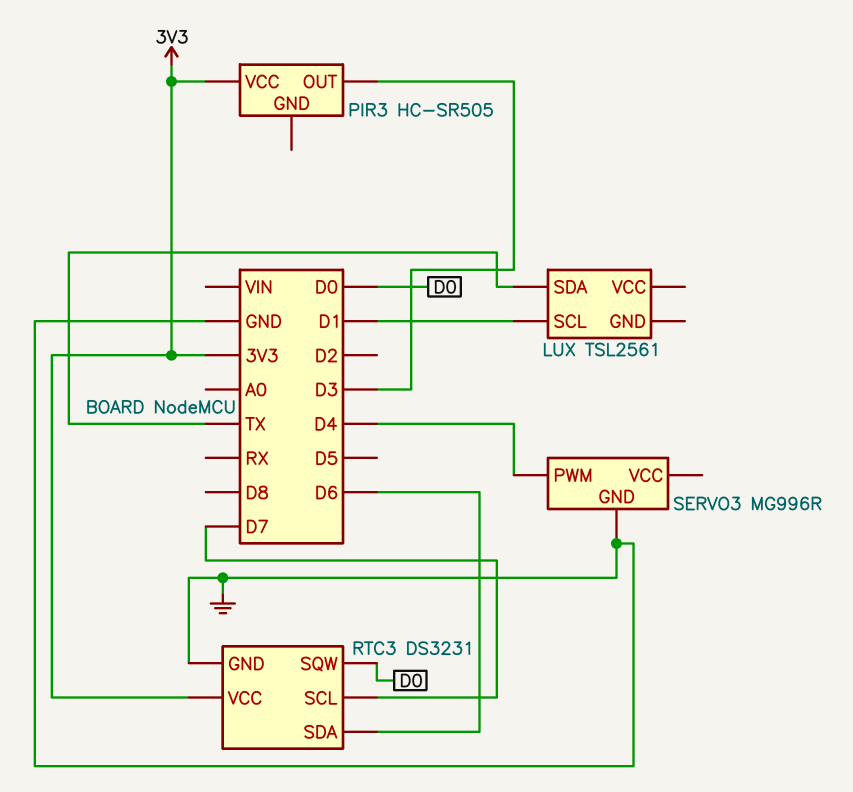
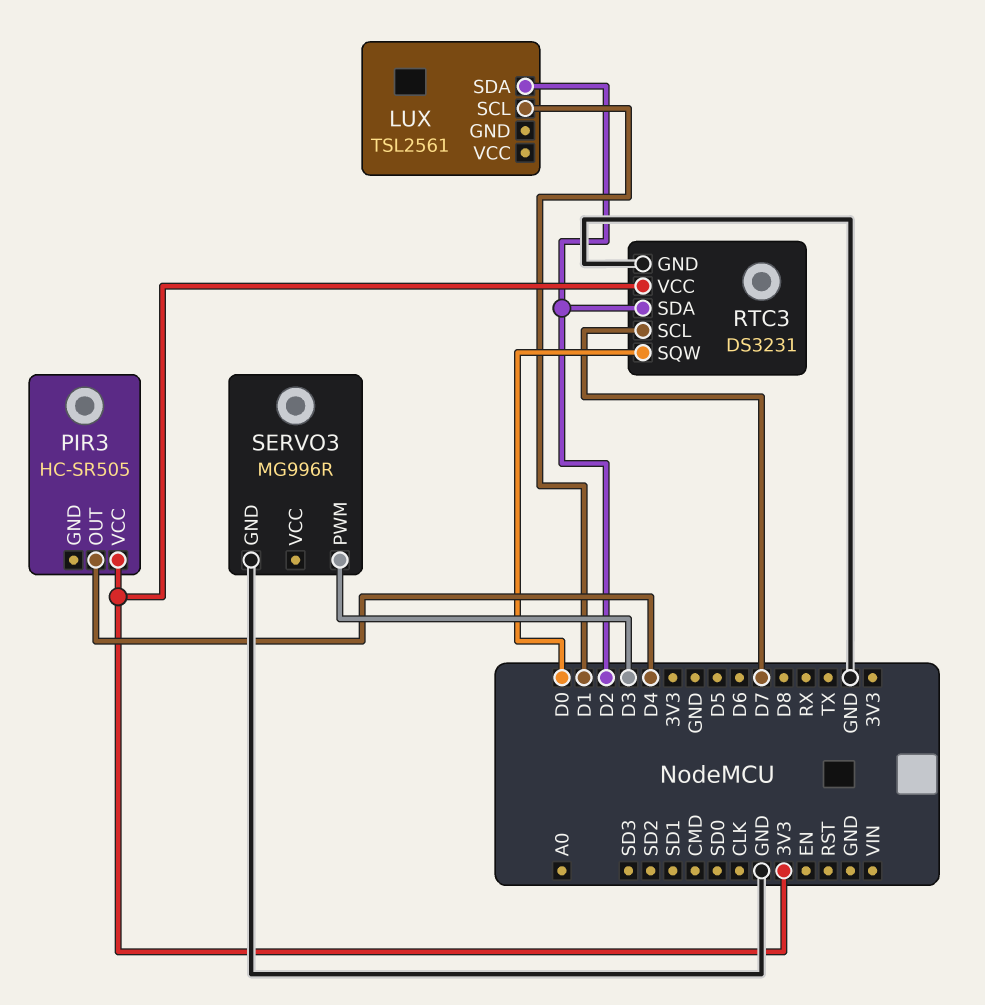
LUX pin SDA: TX -> D2
PIR3 pin OUT: D3 -> D4
RTC3 pin SDA: D6 -> D2
SERVO3 pin PWM: D4 -> D3

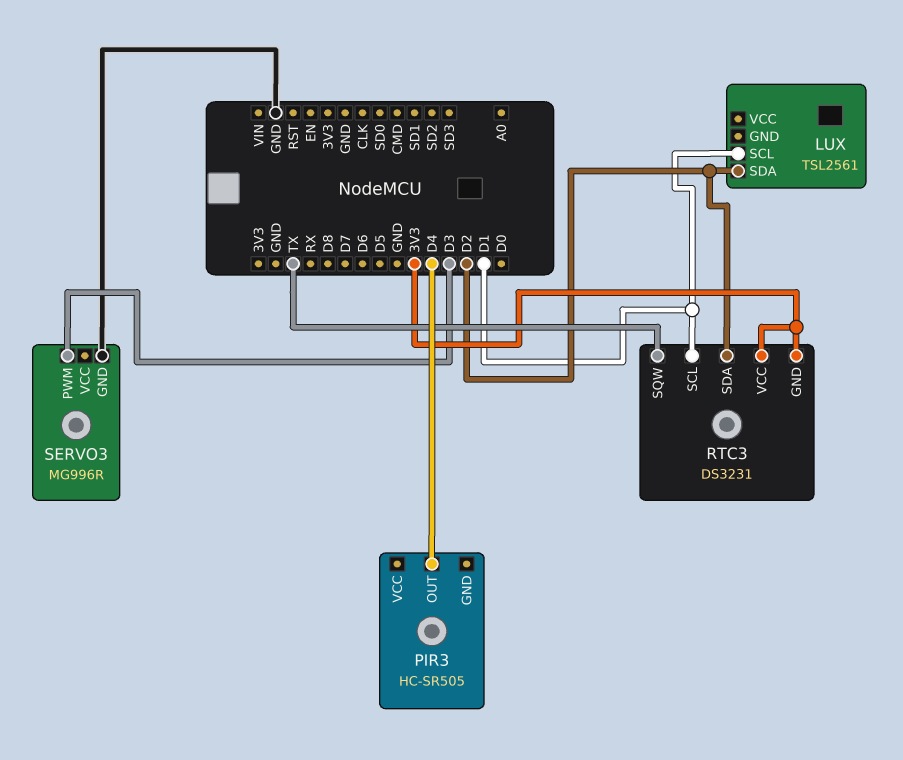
PIR3 pin VCC: 3V3 -> none
RTC3 pin GND: GND -> 3V3
RTC3 pin SCL: D7 -> D1
RTC3 pin SQW: D0 -> TX

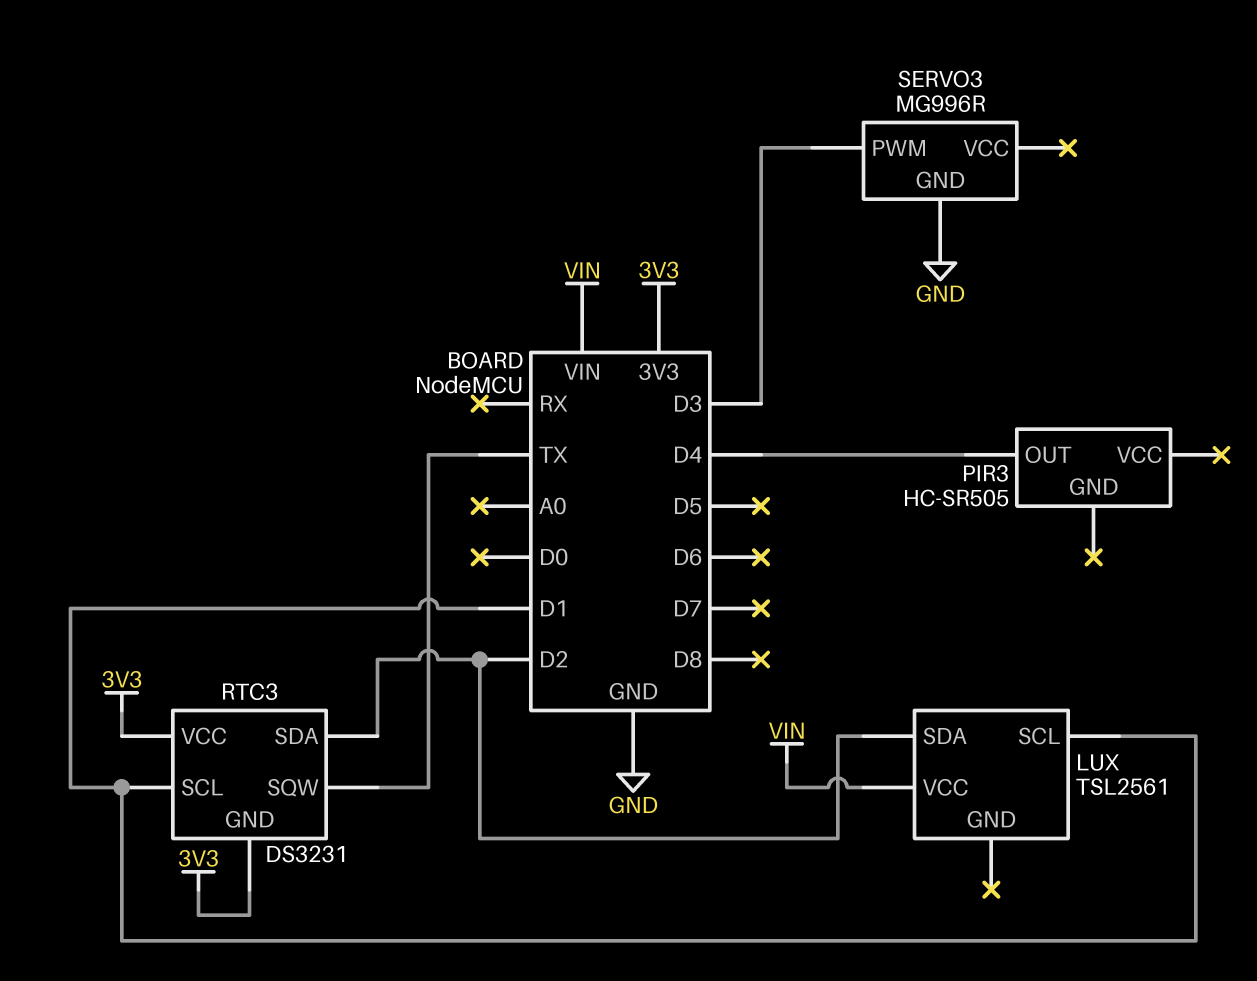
LUX pin VCC: none -> VIN

